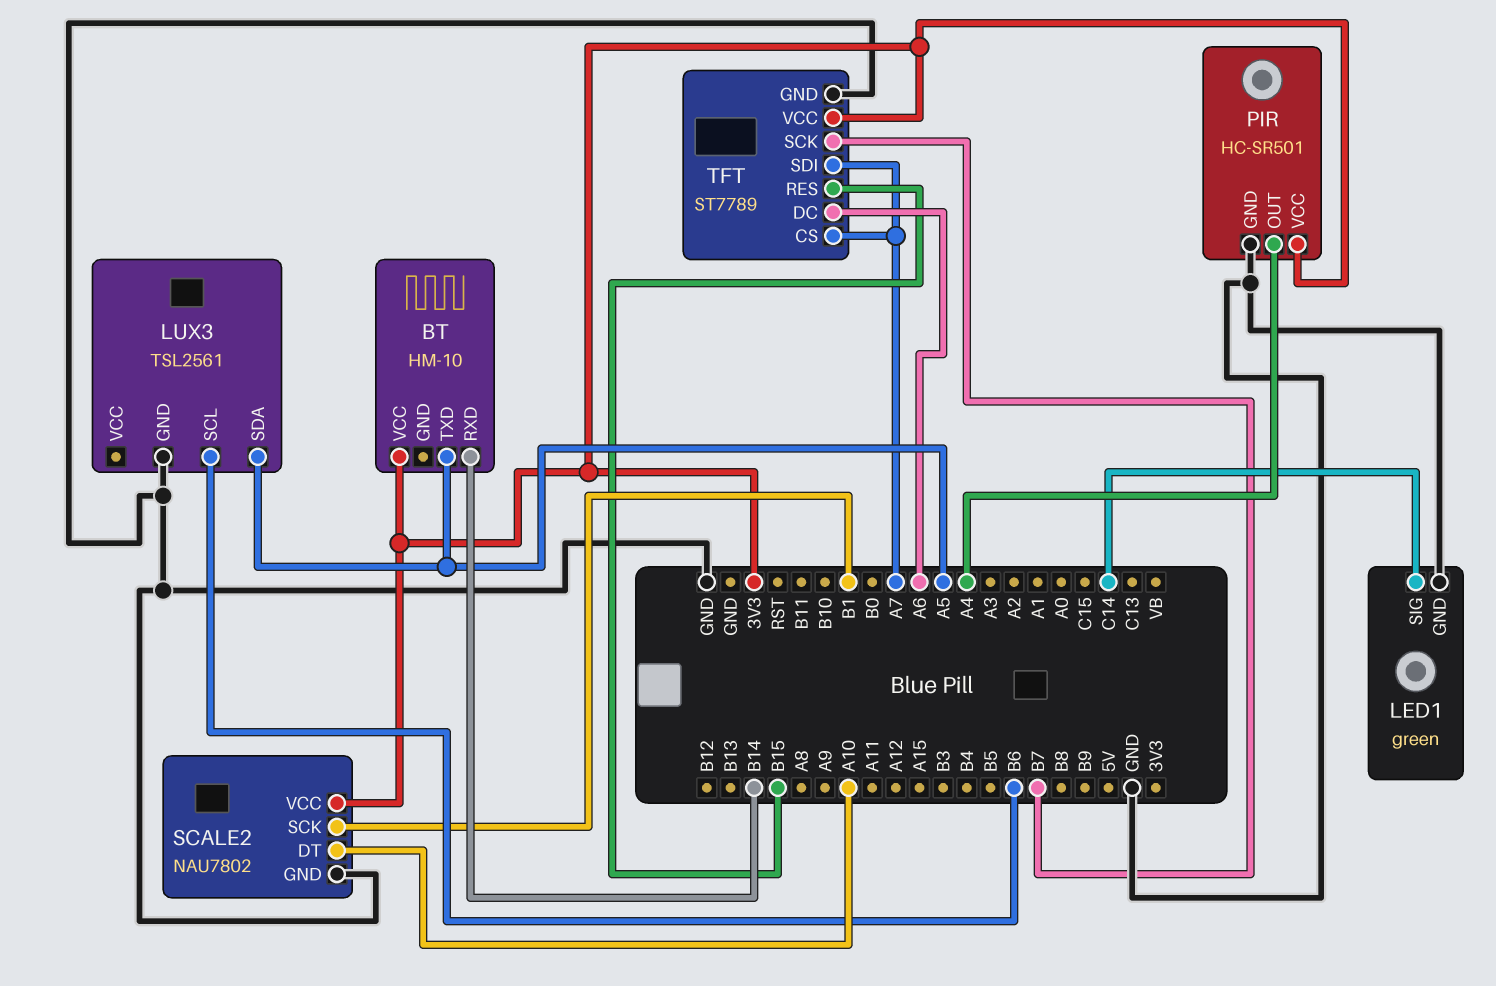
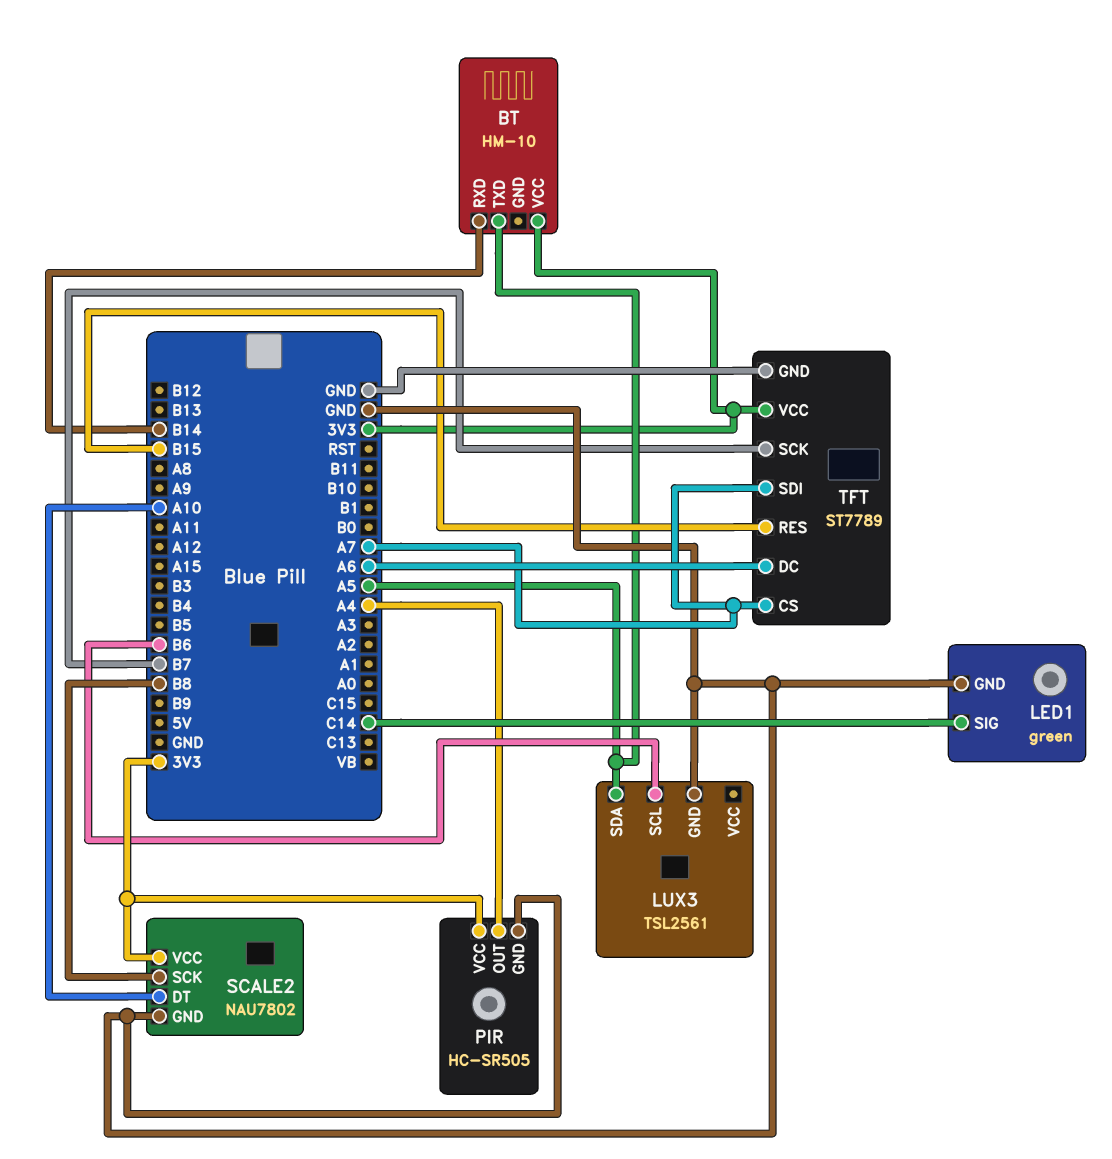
PIR: HC-SR501 -> HC-SR505
SCALE2 pin SCK: B1 -> B8

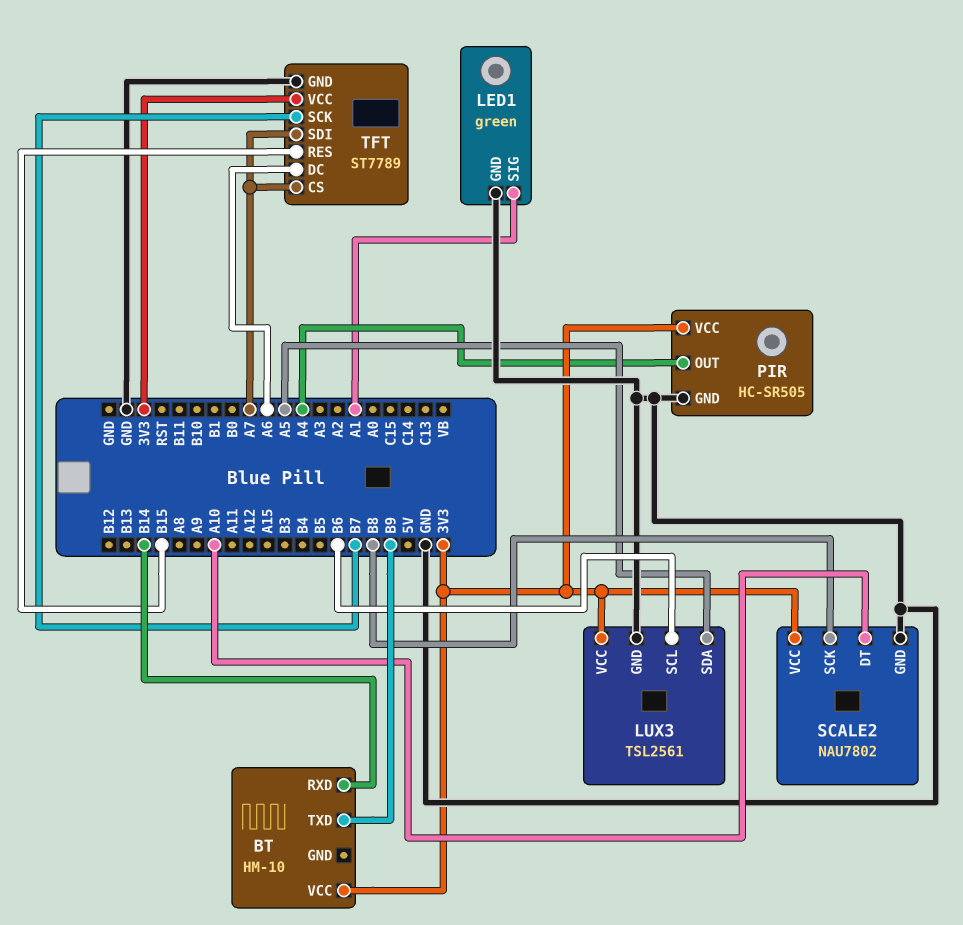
BT pin TXD: A5 -> B9
LED1 pin SIG: C14 -> A1
LUX3 pin VCC: none -> 3V3

